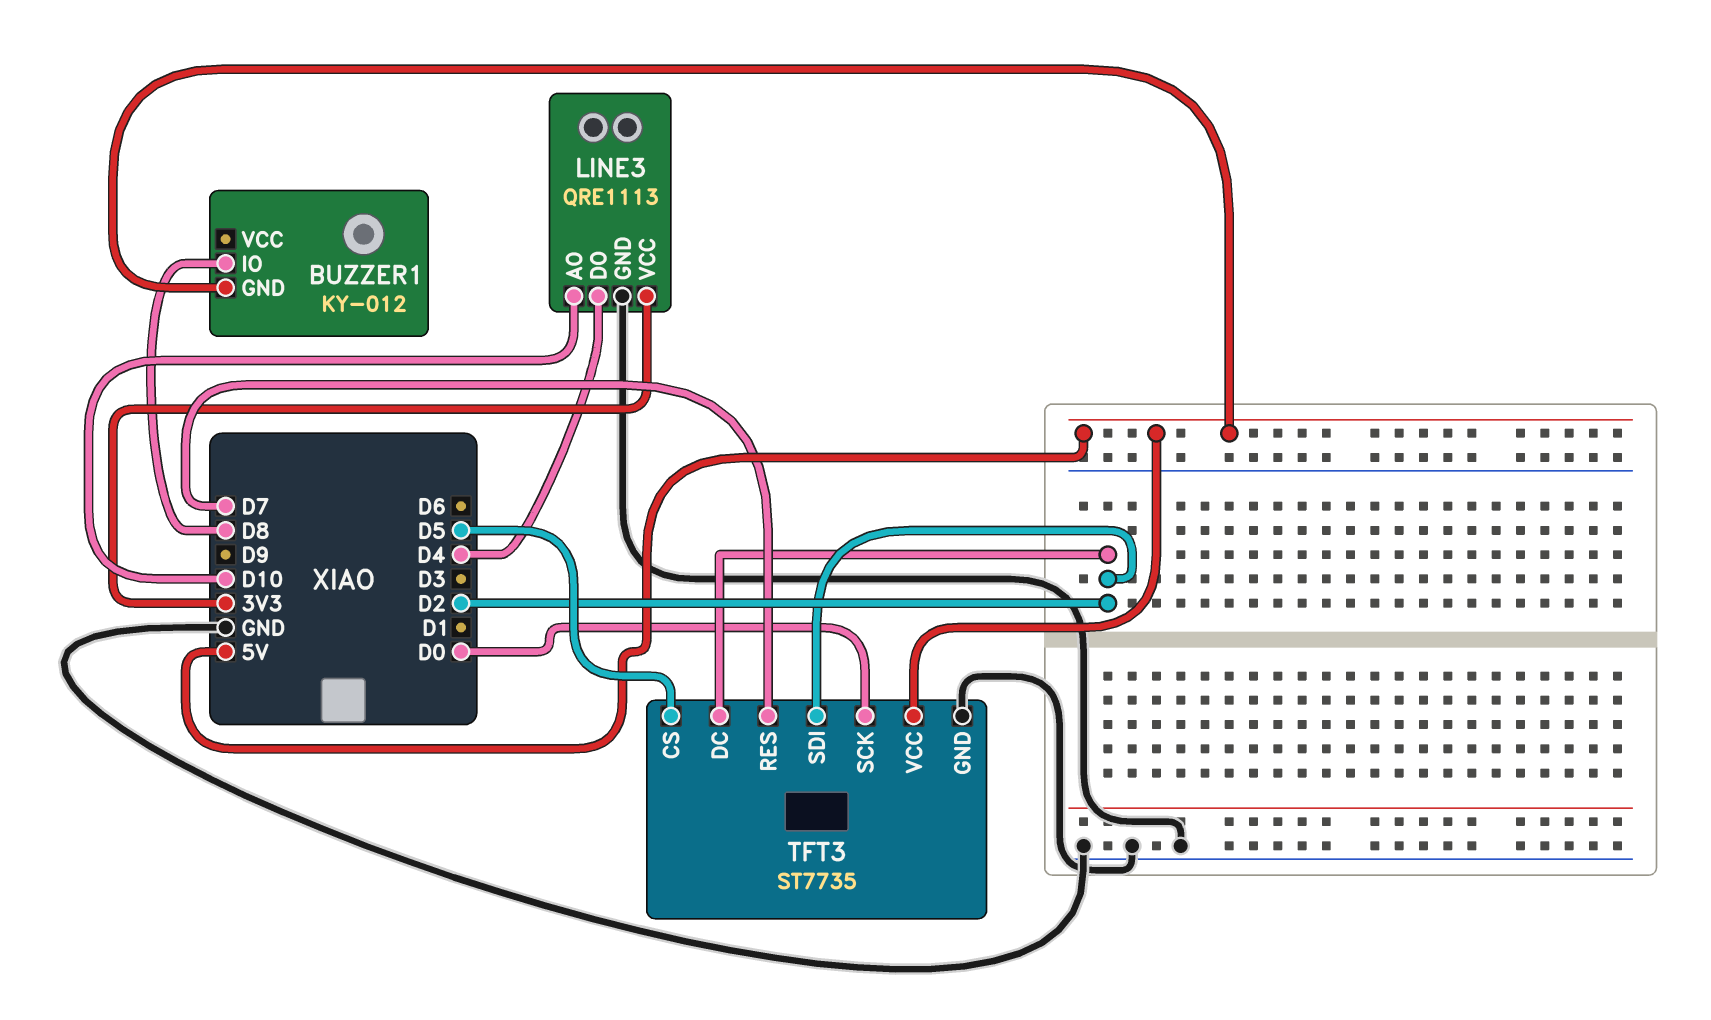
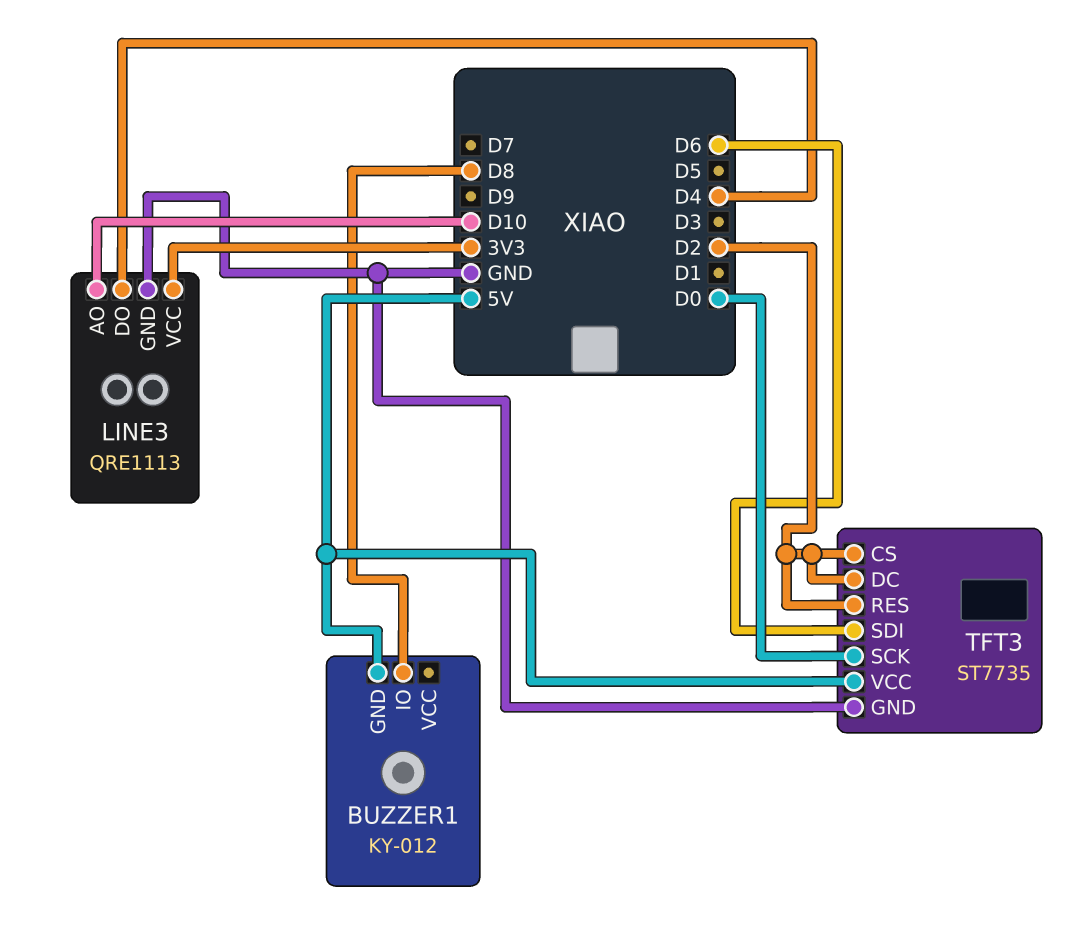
TFT3 pin CS: D5 -> D2
TFT3 pin RES: D7 -> D2
TFT3 pin SDI: D2 -> D6

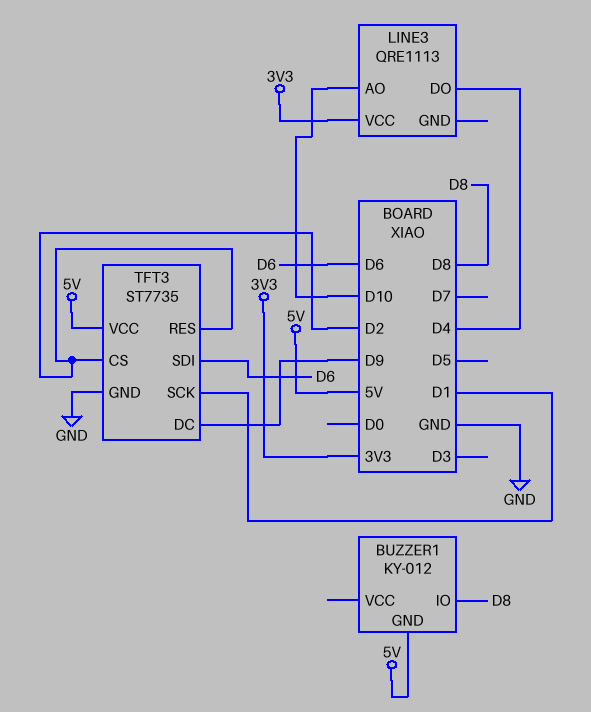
LINE3 pin GND: GND -> none
TFT3 pin DC: D2 -> D9
TFT3 pin SCK: D0 -> D1

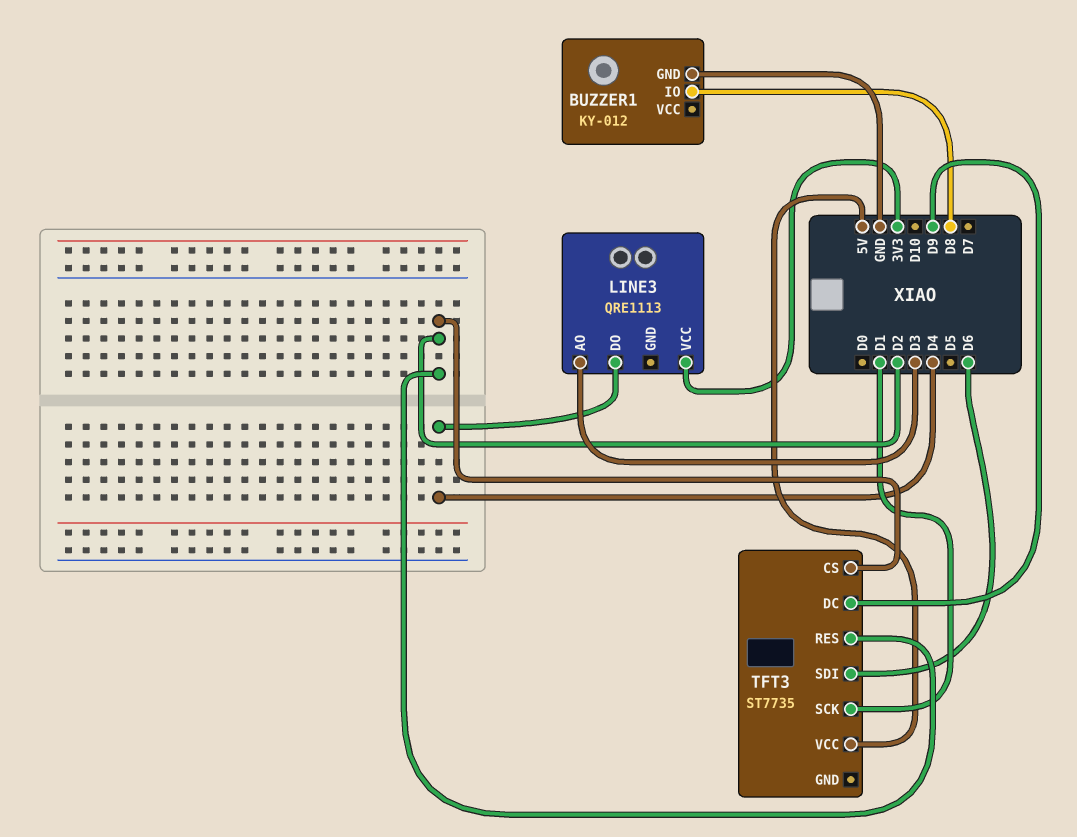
BUZZER1 pin GND: 5V -> GND
LINE3 pin AO: D10 -> D3
TFT3 pin GND: GND -> none

